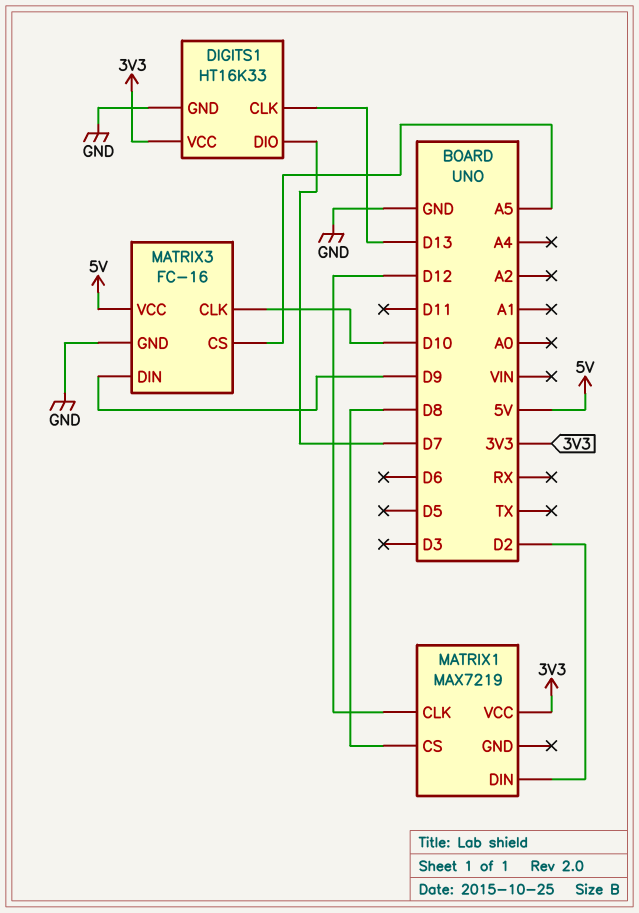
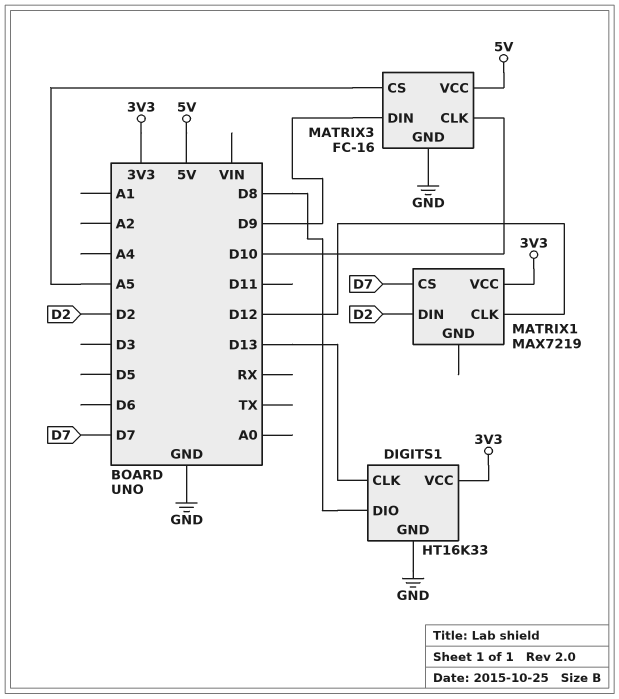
DIGITS1 pin DIO: D7 -> D8
MATRIX1 pin CS: D8 -> D7

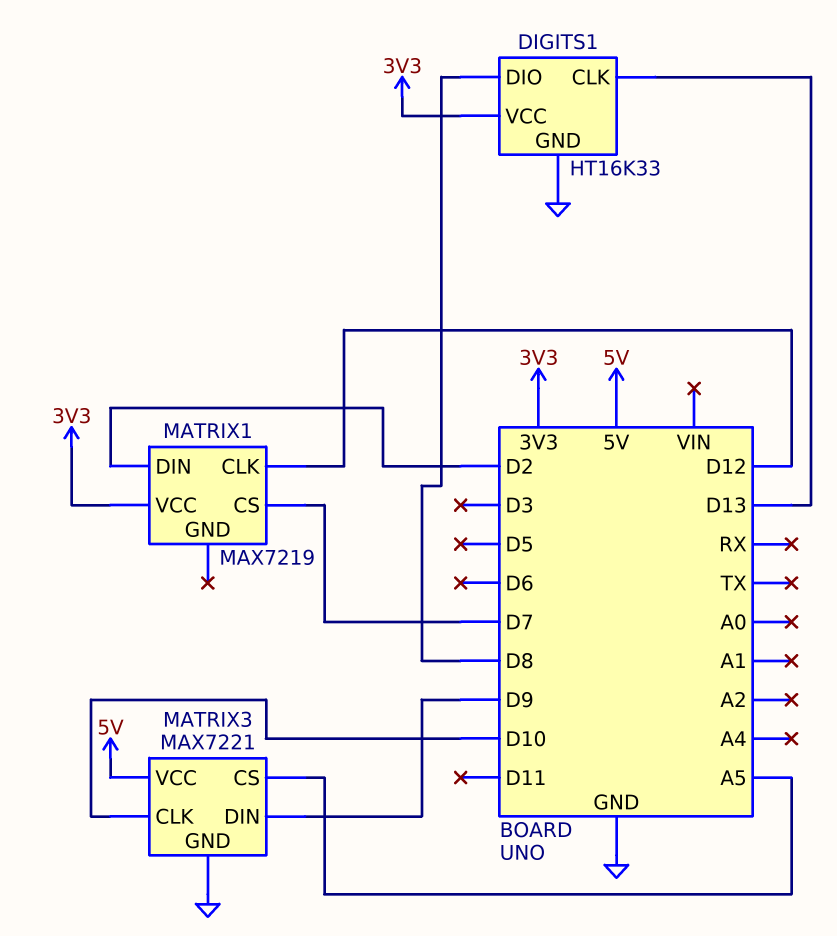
MATRIX3: FC-16 -> MAX7221

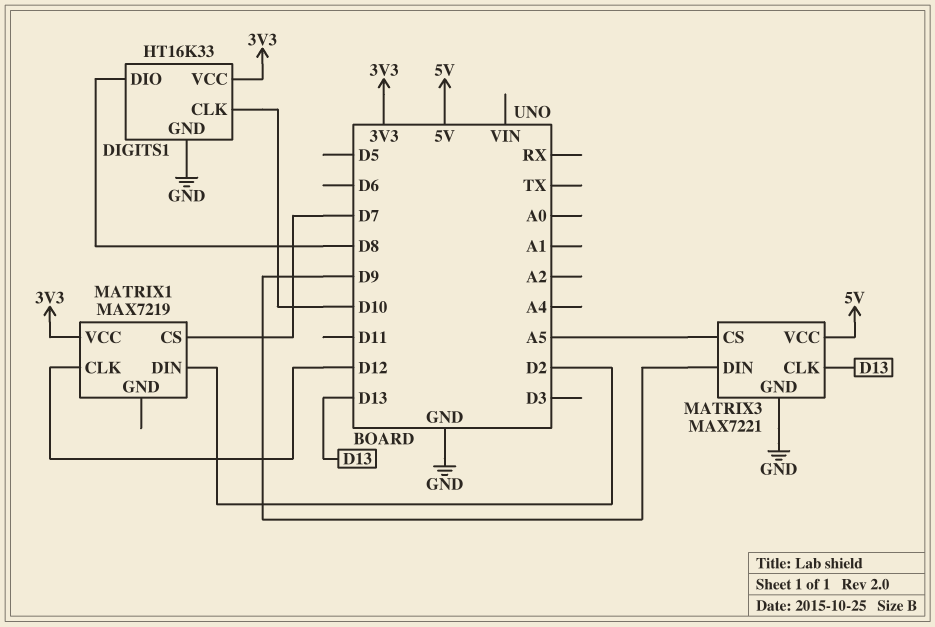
DIGITS1 pin CLK: D13 -> D10
MATRIX3 pin CLK: D10 -> D13

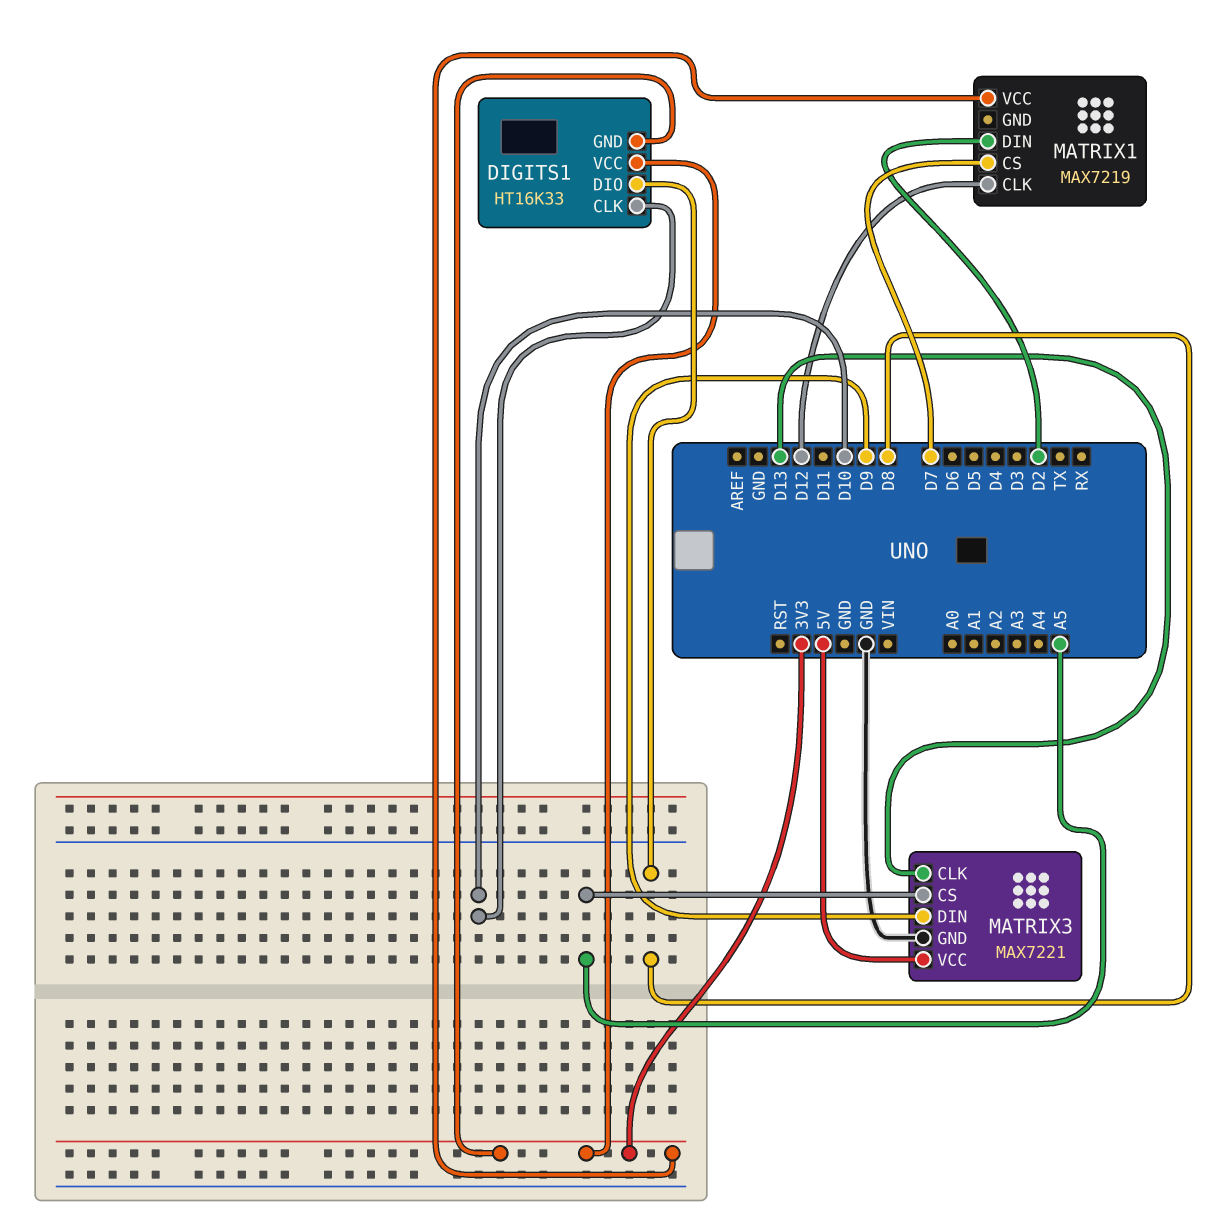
DIGITS1 pin GND: GND -> 3V3

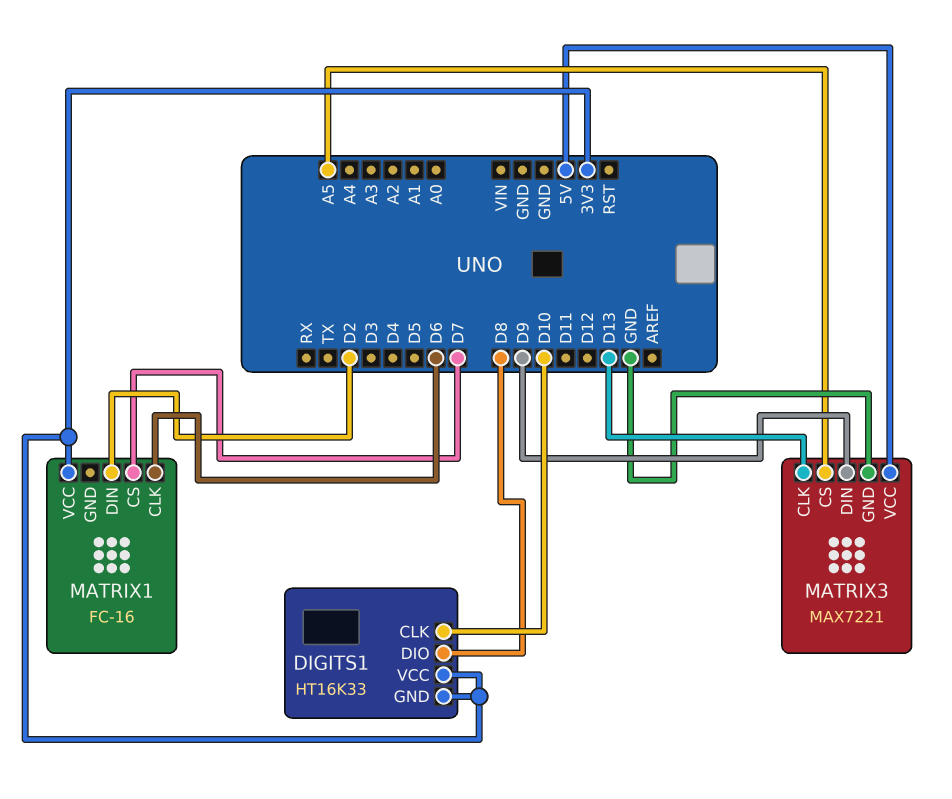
MATRIX1: MAX7219 -> FC-16
MATRIX1 pin CLK: D12 -> D6

